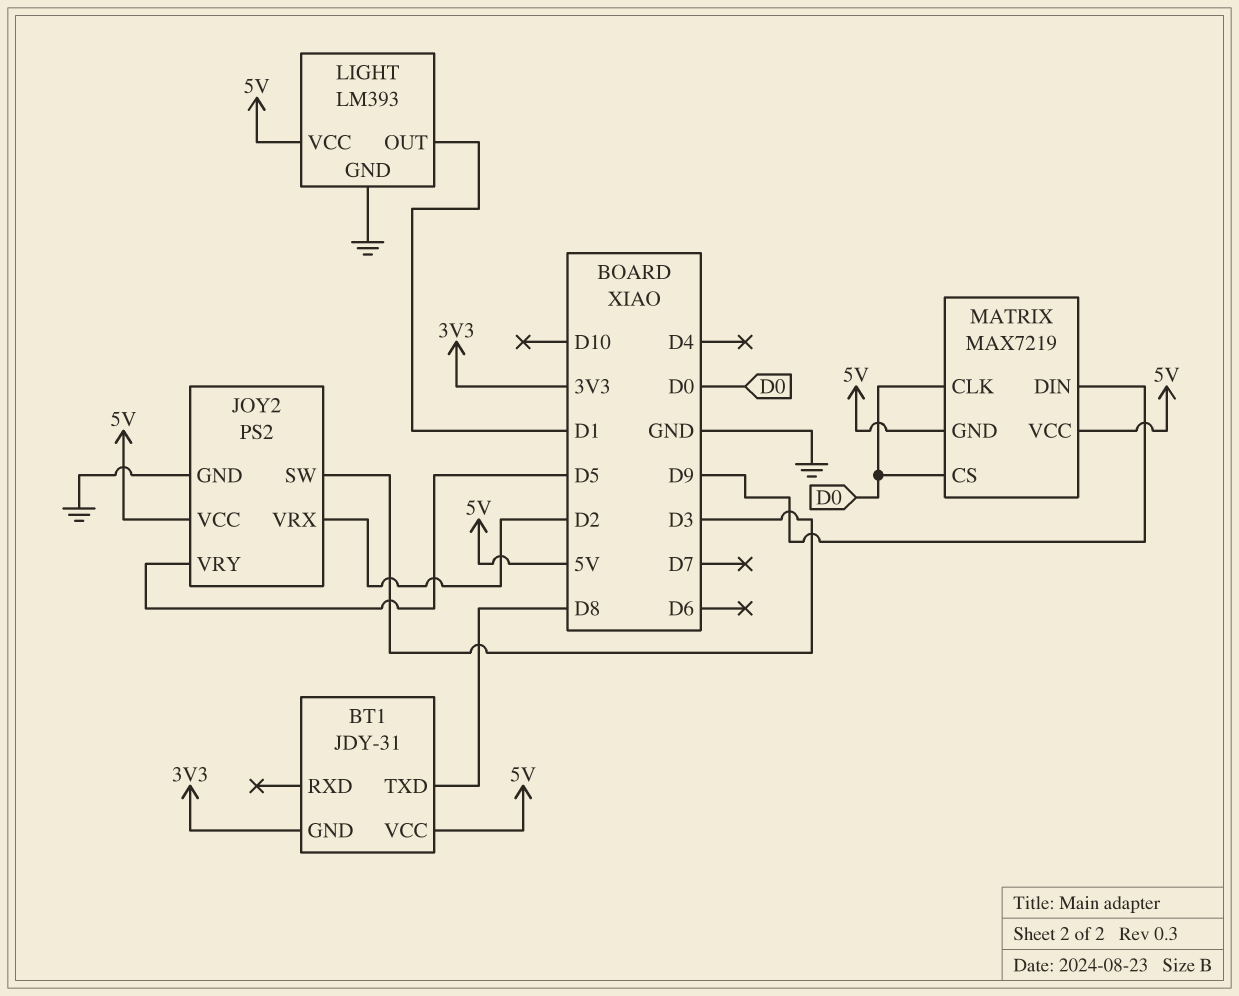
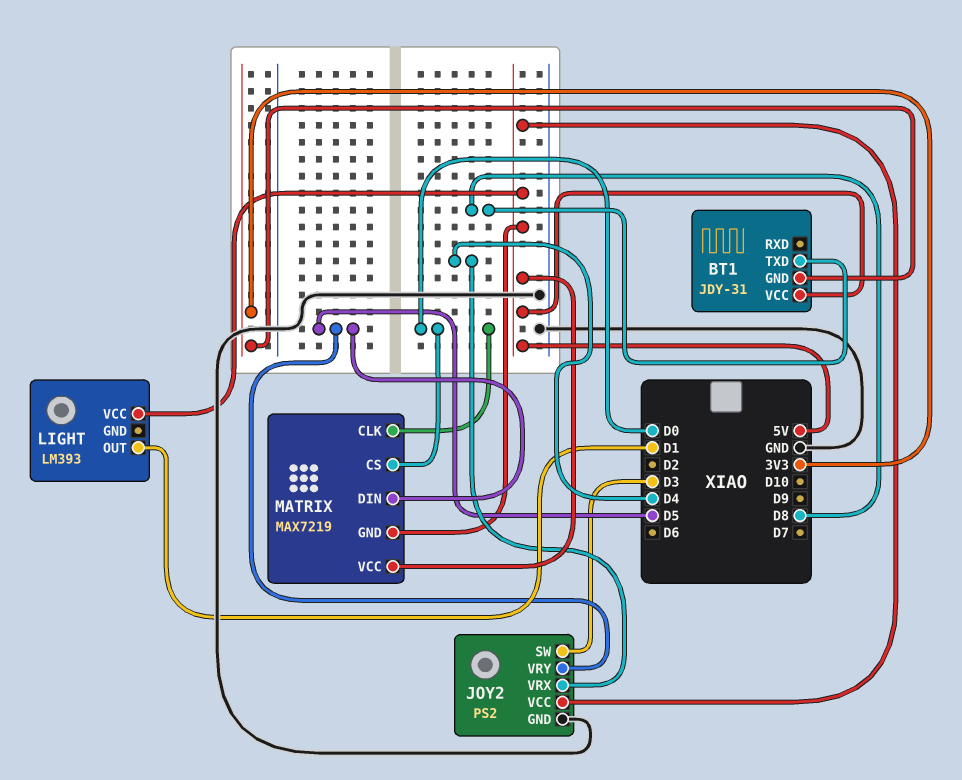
JOY2 pin VRX: D2 -> D4
LIGHT pin GND: GND -> none
MATRIX pin DIN: D9 -> D5

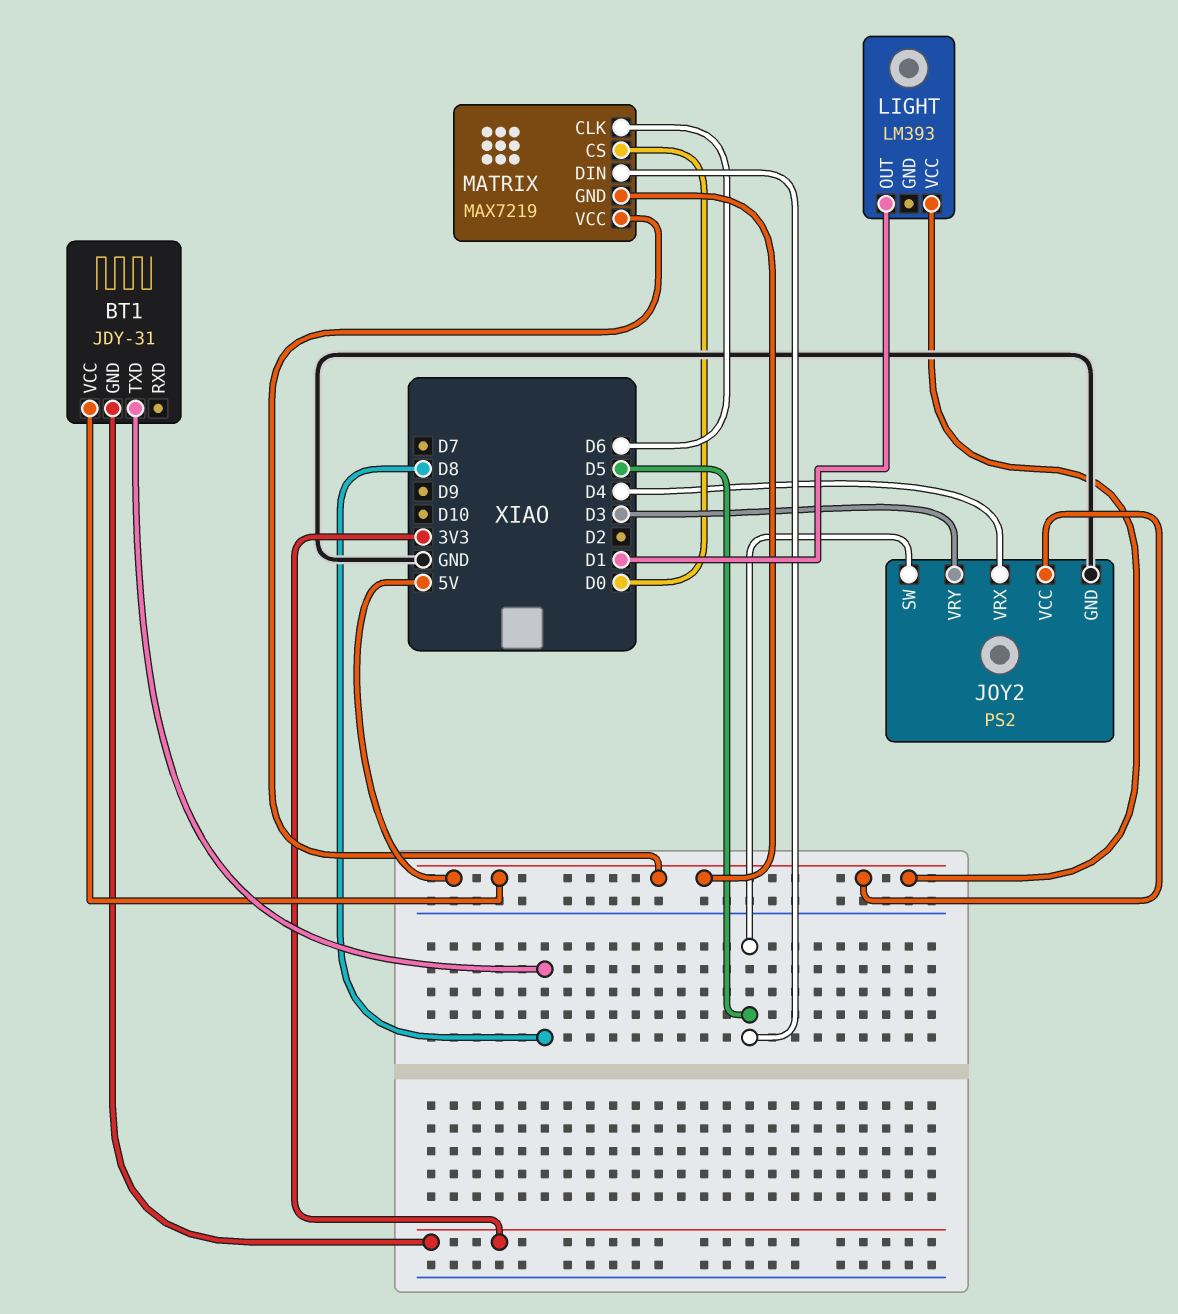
JOY2 pin SW: D3 -> D5
JOY2 pin VRY: D5 -> D3
MATRIX pin CLK: D0 -> D6

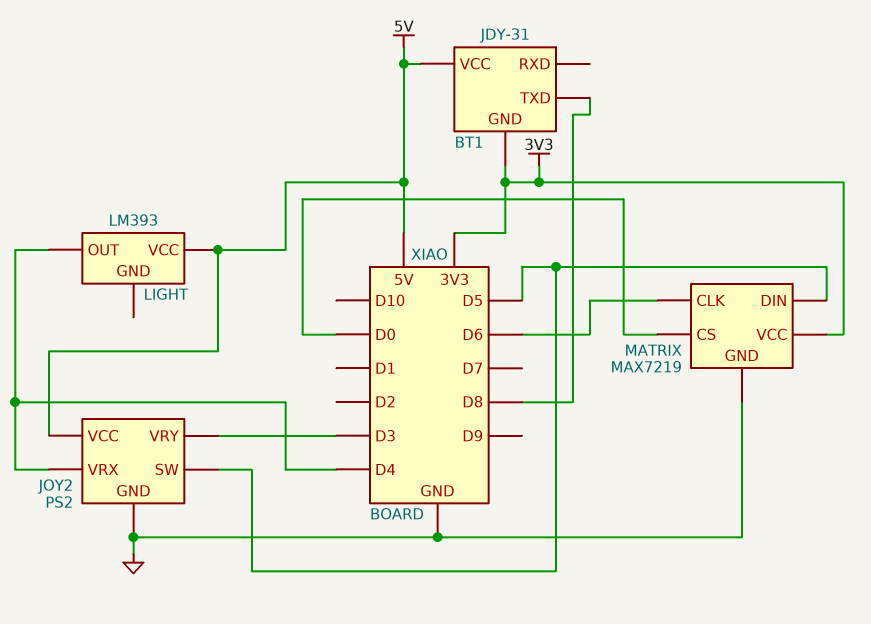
LIGHT pin OUT: D1 -> D4
MATRIX pin GND: 5V -> GND
MATRIX pin VCC: 5V -> 3V3

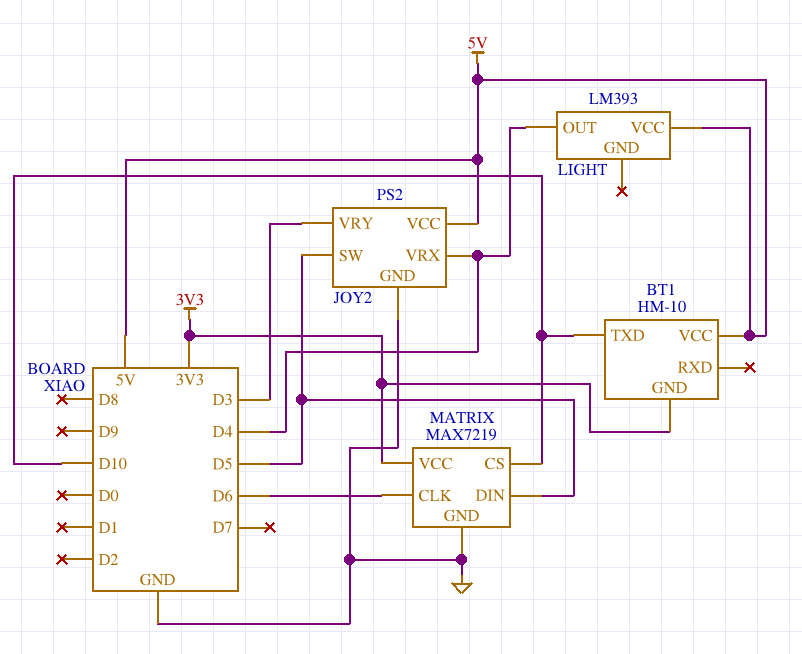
BT1: JDY-31 -> HM-10
BT1 pin TXD: D8 -> D10
MATRIX pin CS: D0 -> D10

